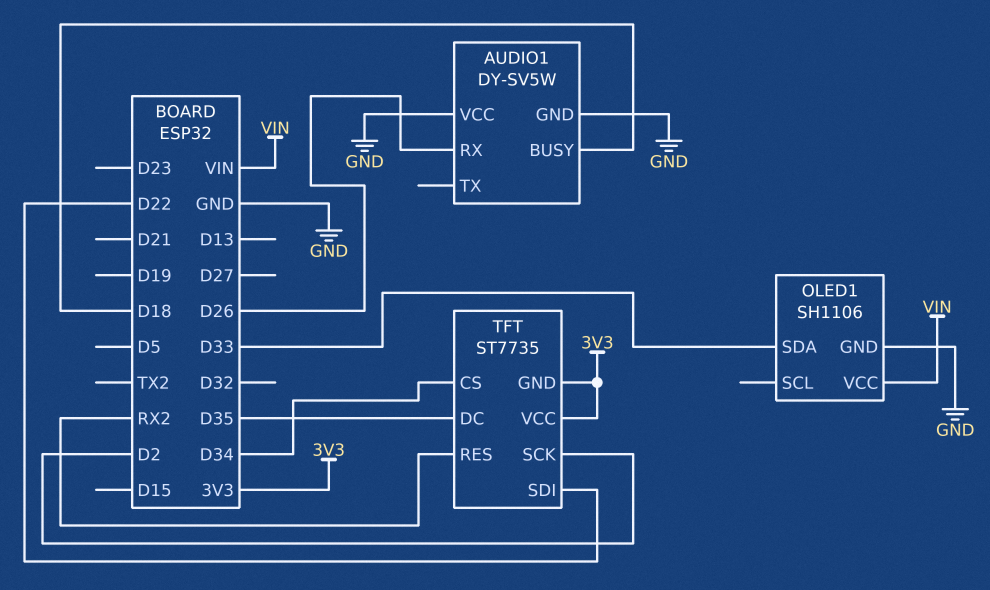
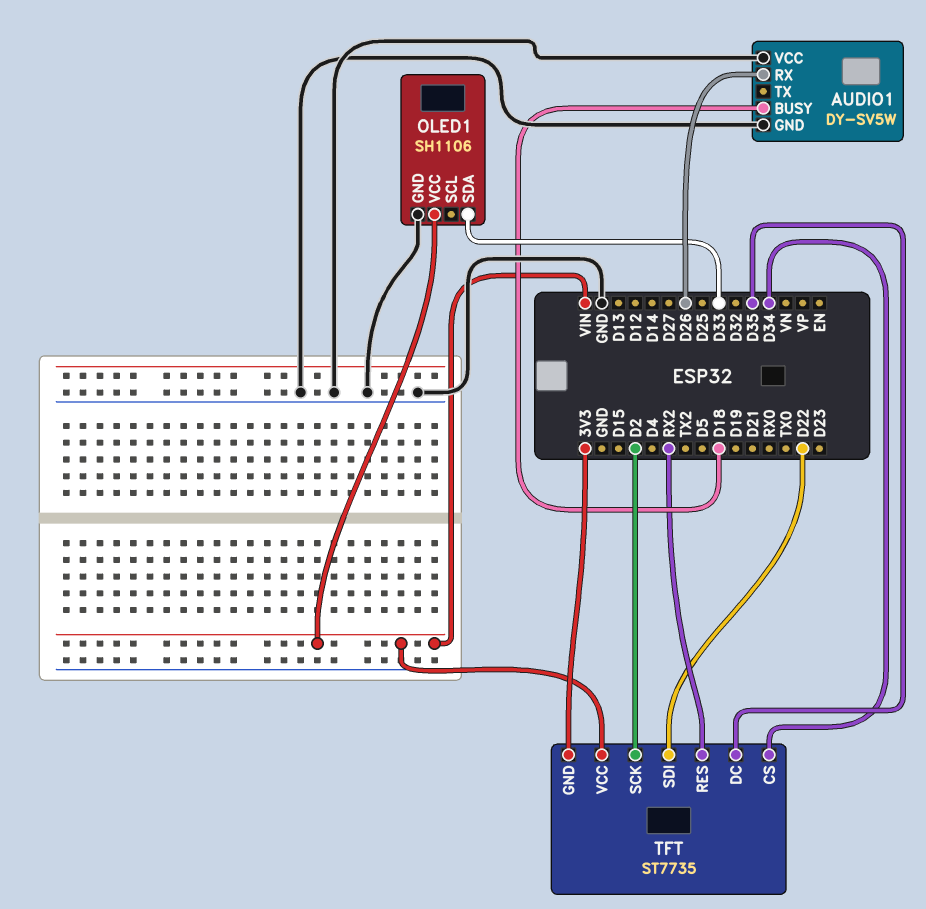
TFT pin VCC: 3V3 -> VIN

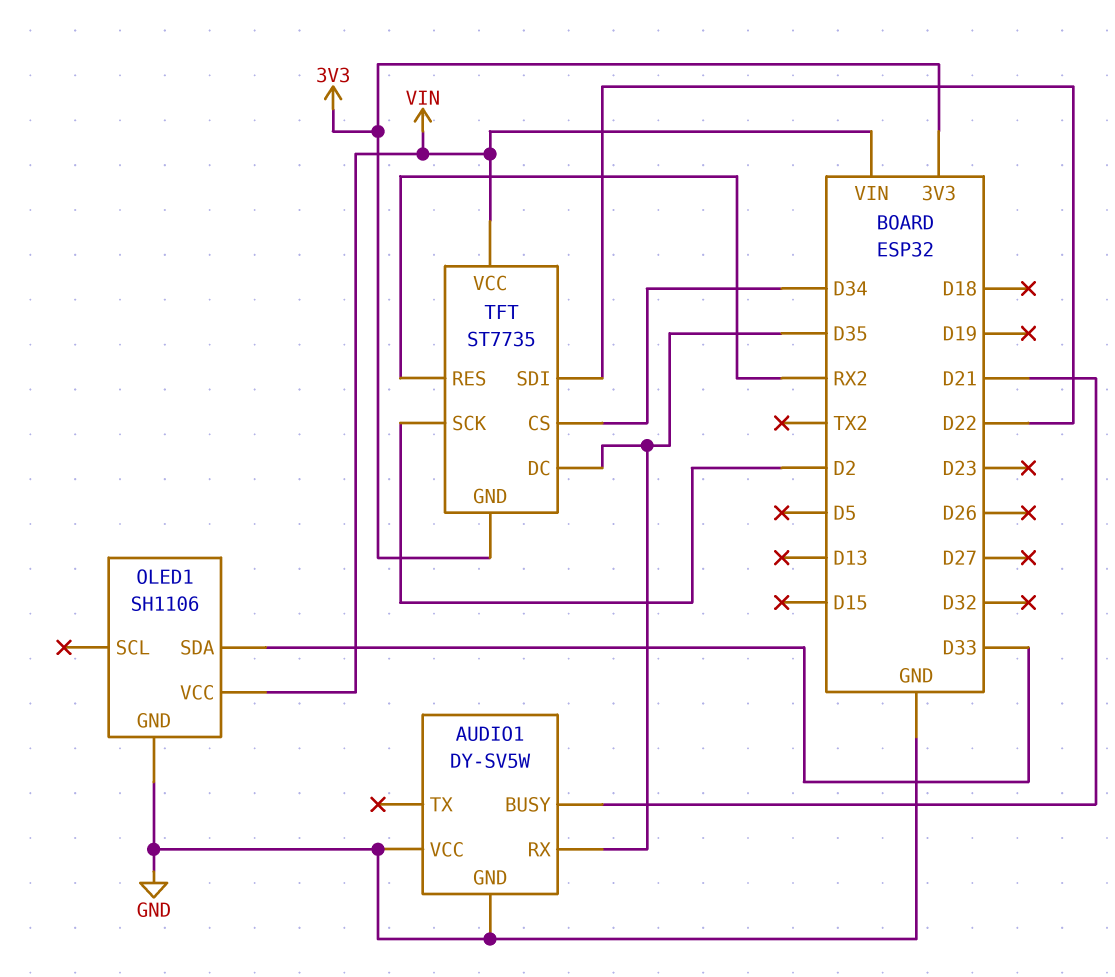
AUDIO1 pin BUSY: D18 -> D21
AUDIO1 pin RX: D26 -> D35

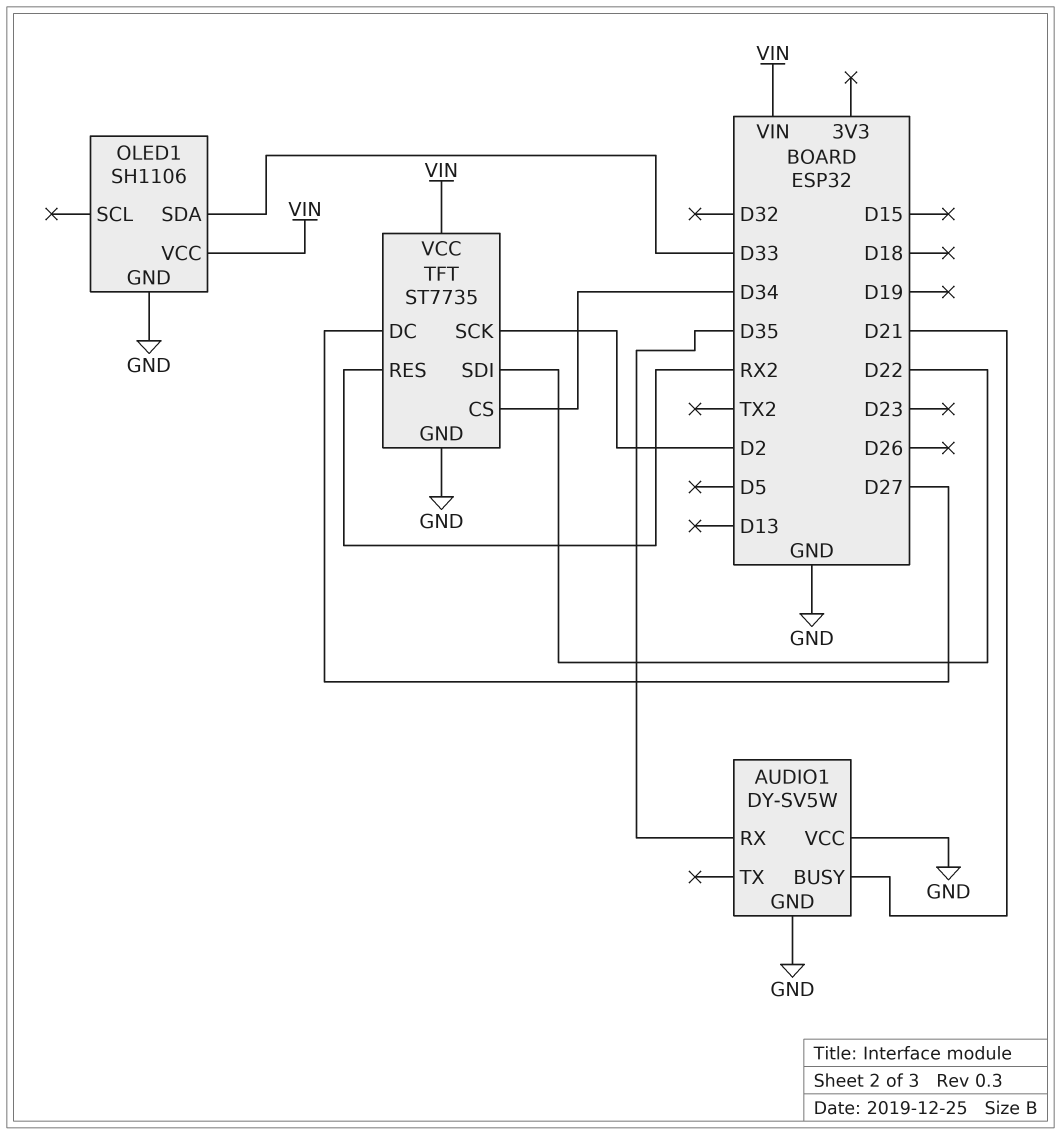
TFT pin DC: D35 -> D27
TFT pin GND: 3V3 -> GND

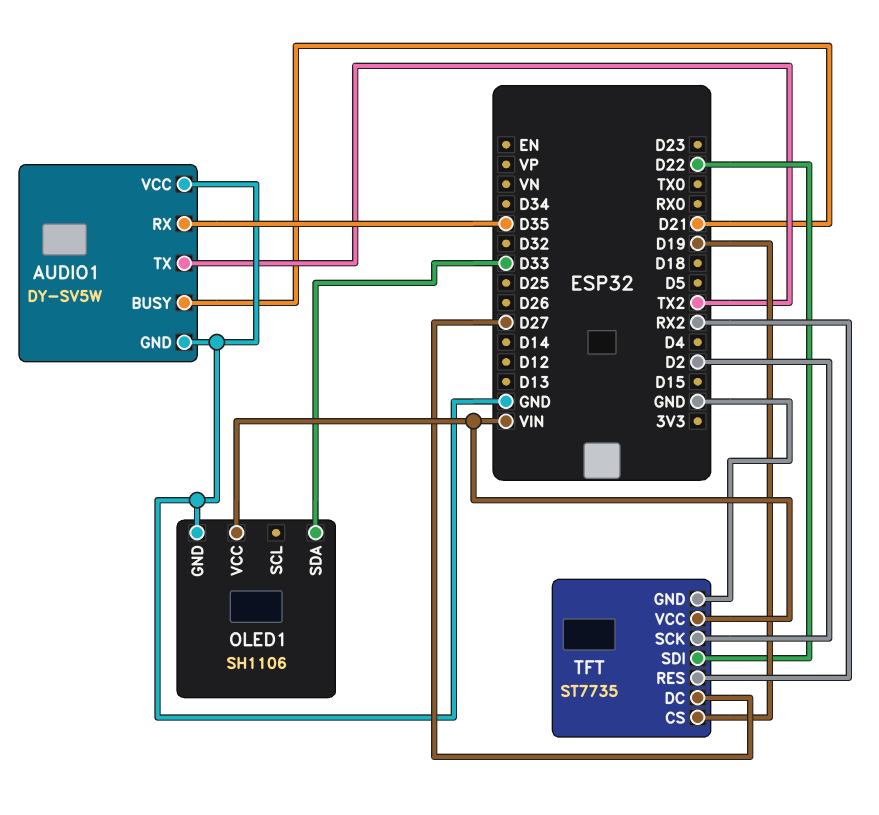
AUDIO1 pin TX: none -> TX2
TFT pin CS: D34 -> D19

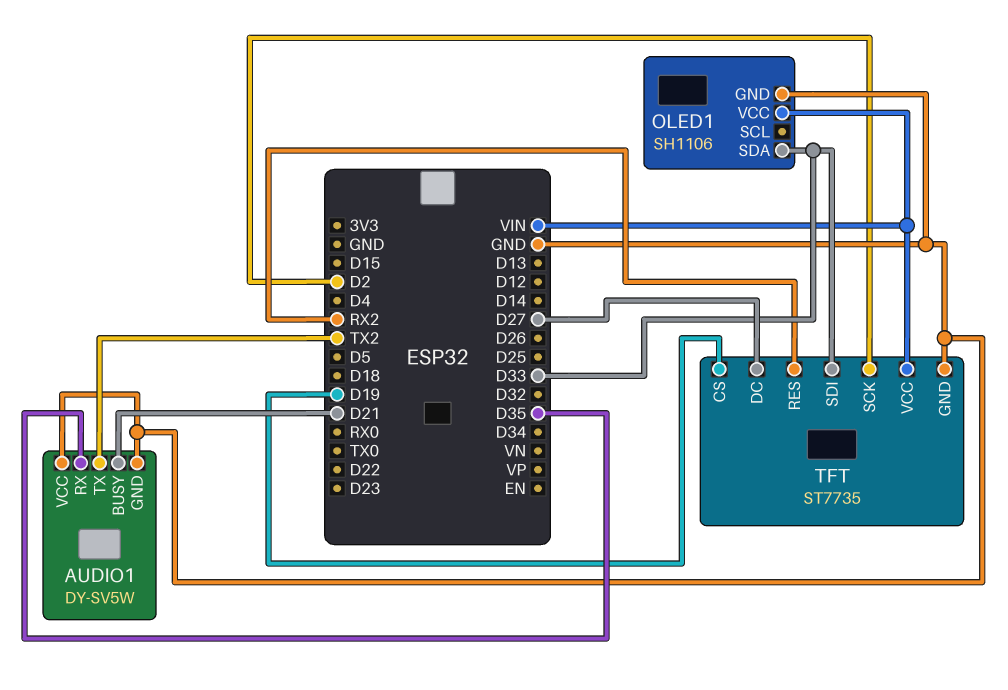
TFT pin SDI: D22 -> D33

